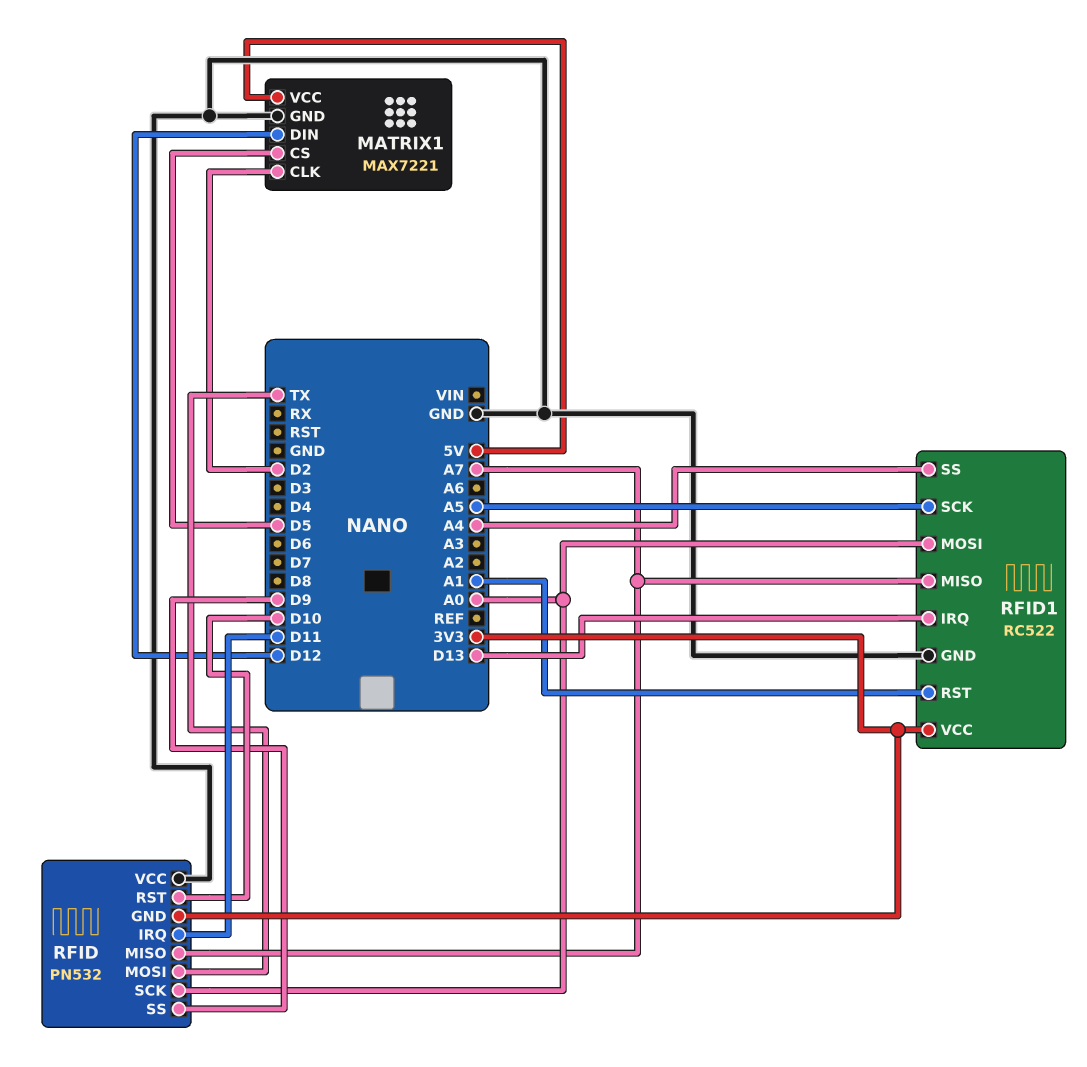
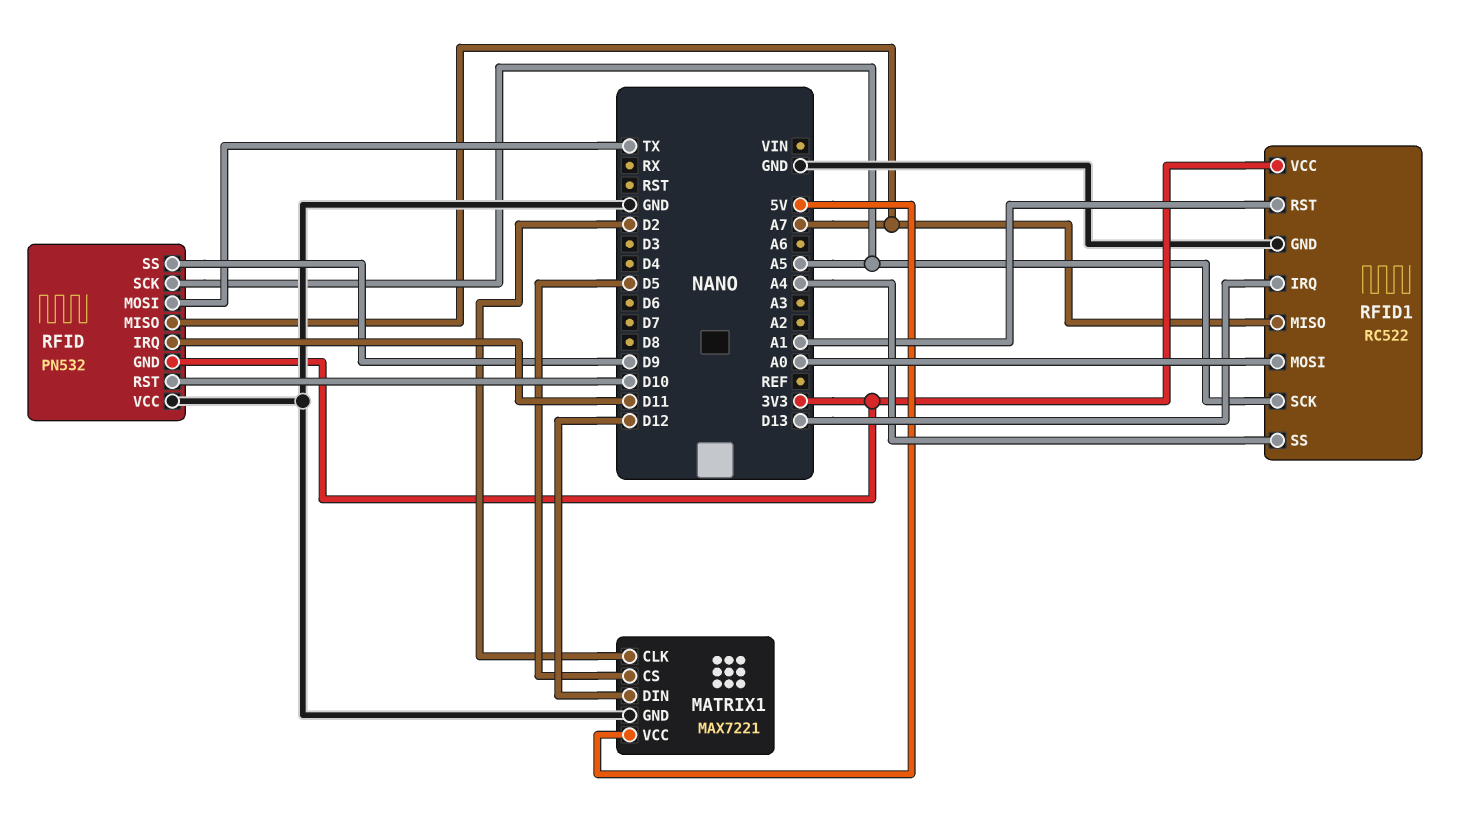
RFID pin SCK: A0 -> A5

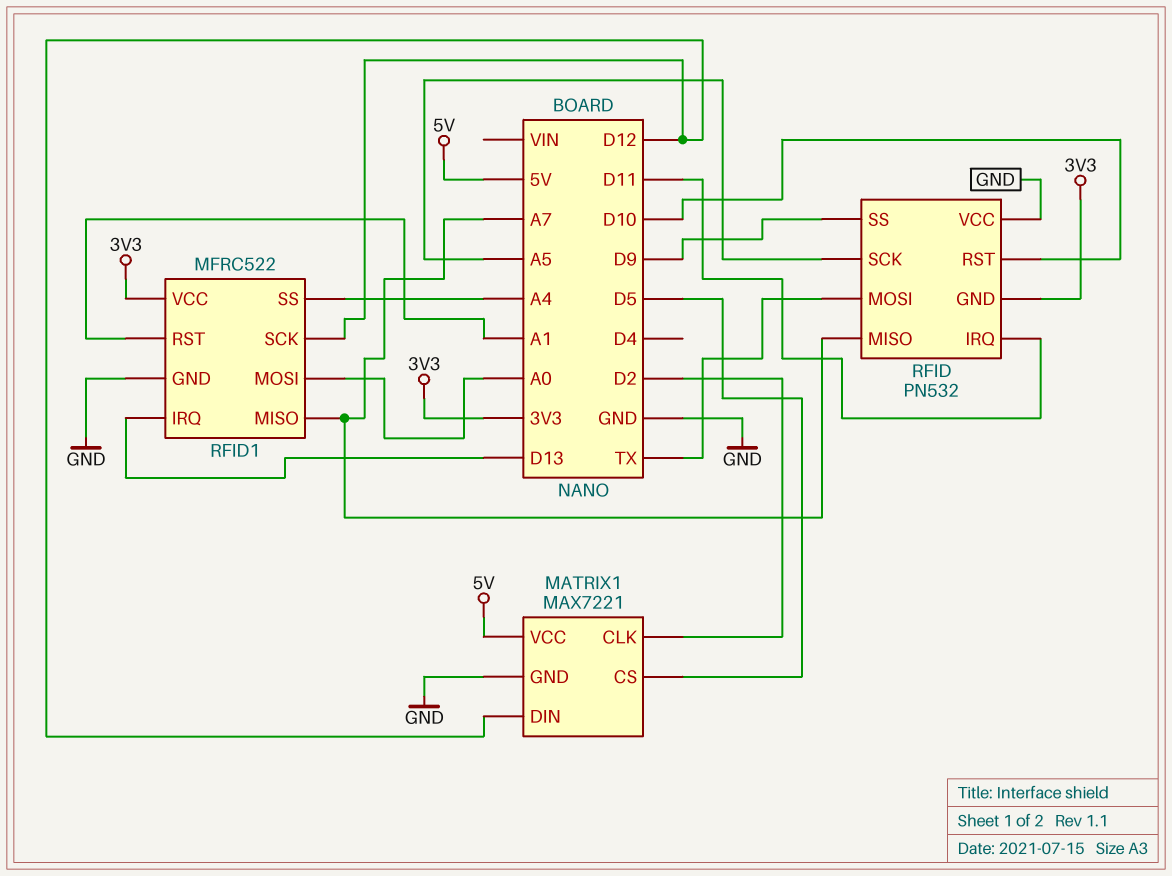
RFID1: RC522 -> MFRC522
RFID1 pin SCK: A5 -> D12

